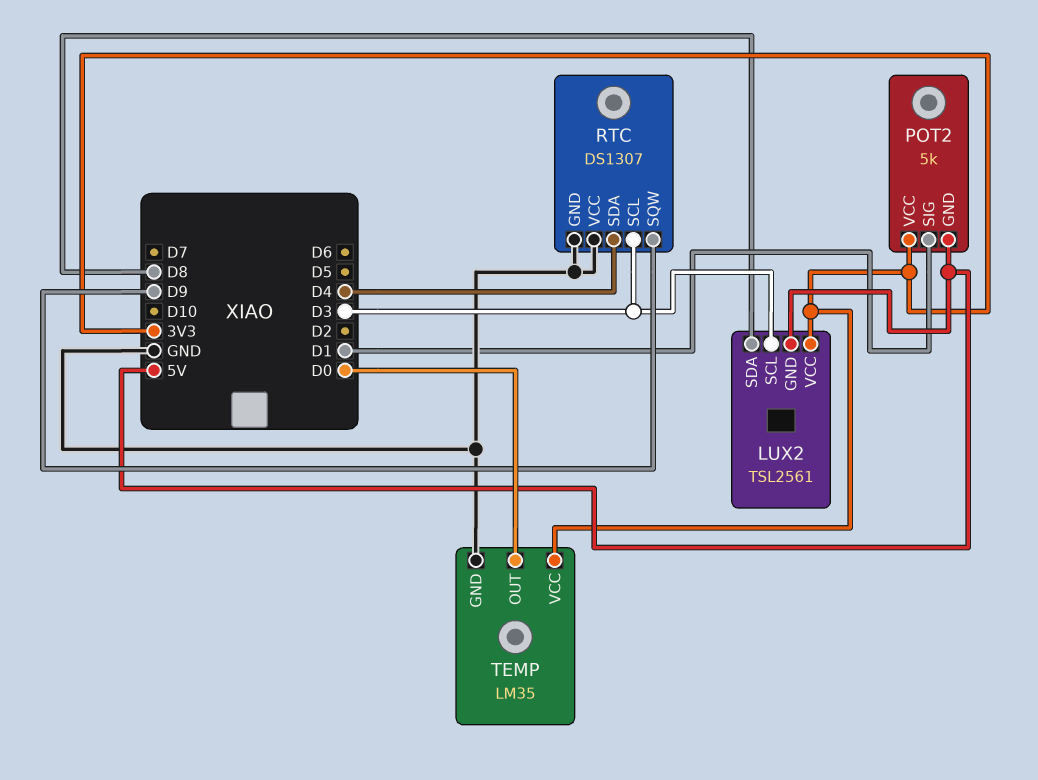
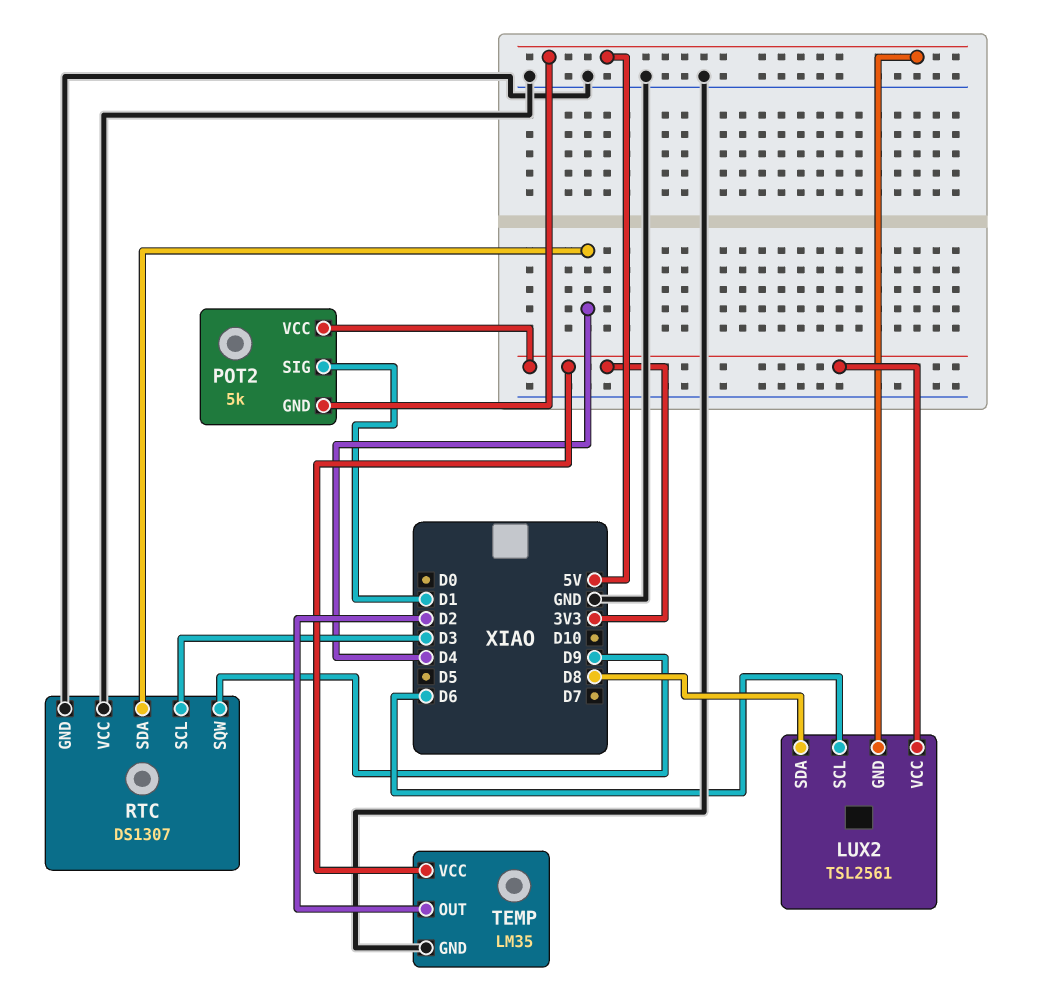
LUX2 pin SCL: D3 -> D6
TEMP pin OUT: D0 -> D2

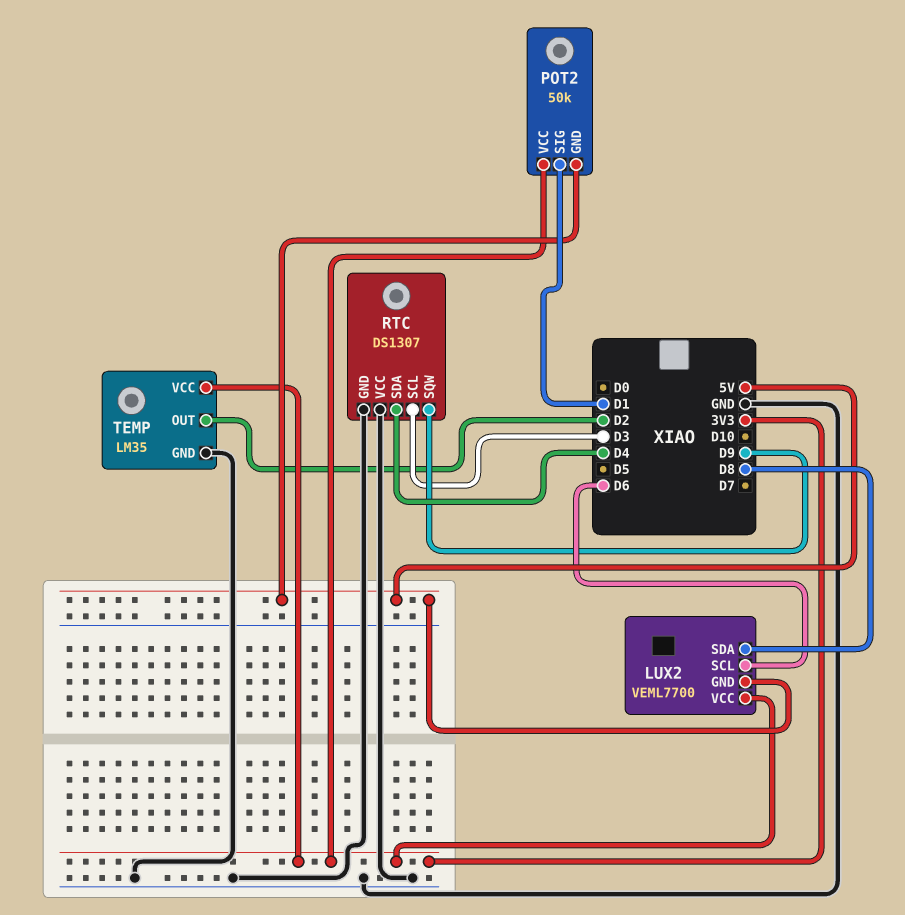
LUX2: TSL2561 -> VEML7700
POT2: 5k -> 50k

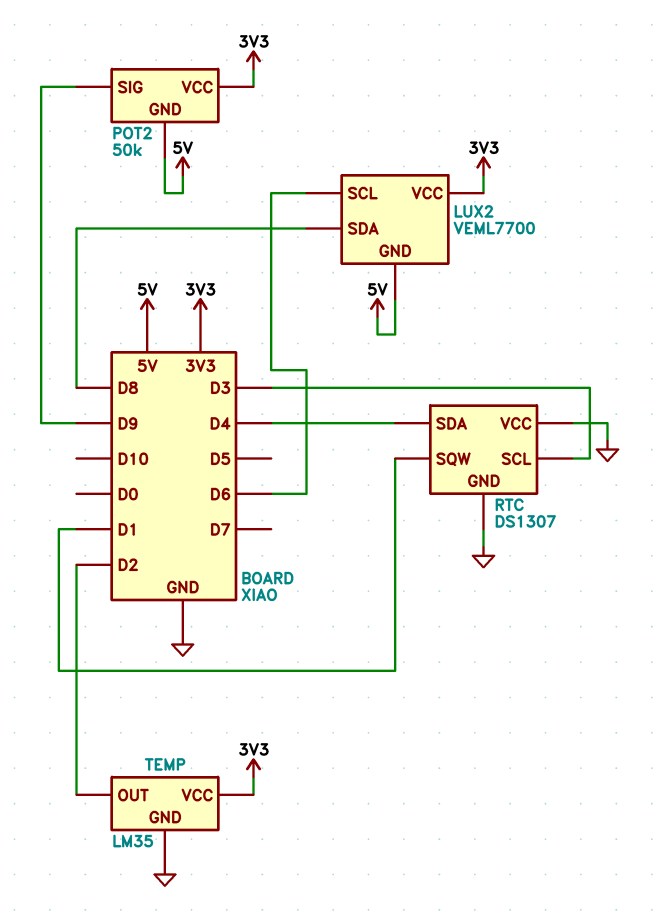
POT2 pin SIG: D1 -> D9
RTC pin SQW: D9 -> D1

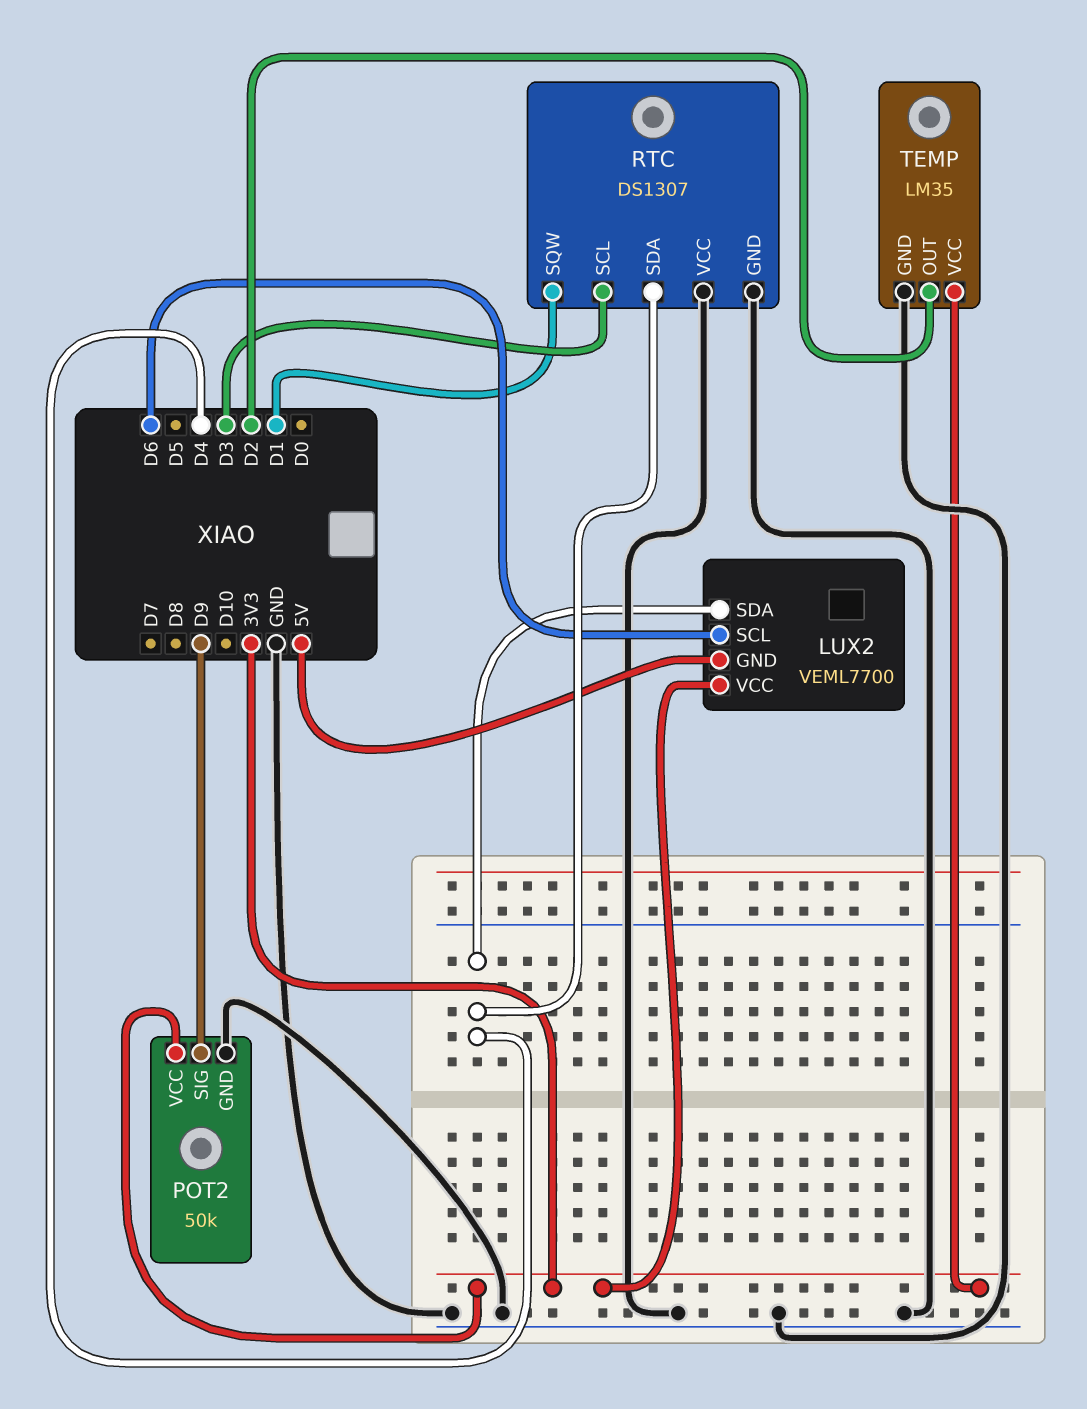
LUX2 pin SDA: D8 -> D4
POT2 pin GND: 5V -> GND

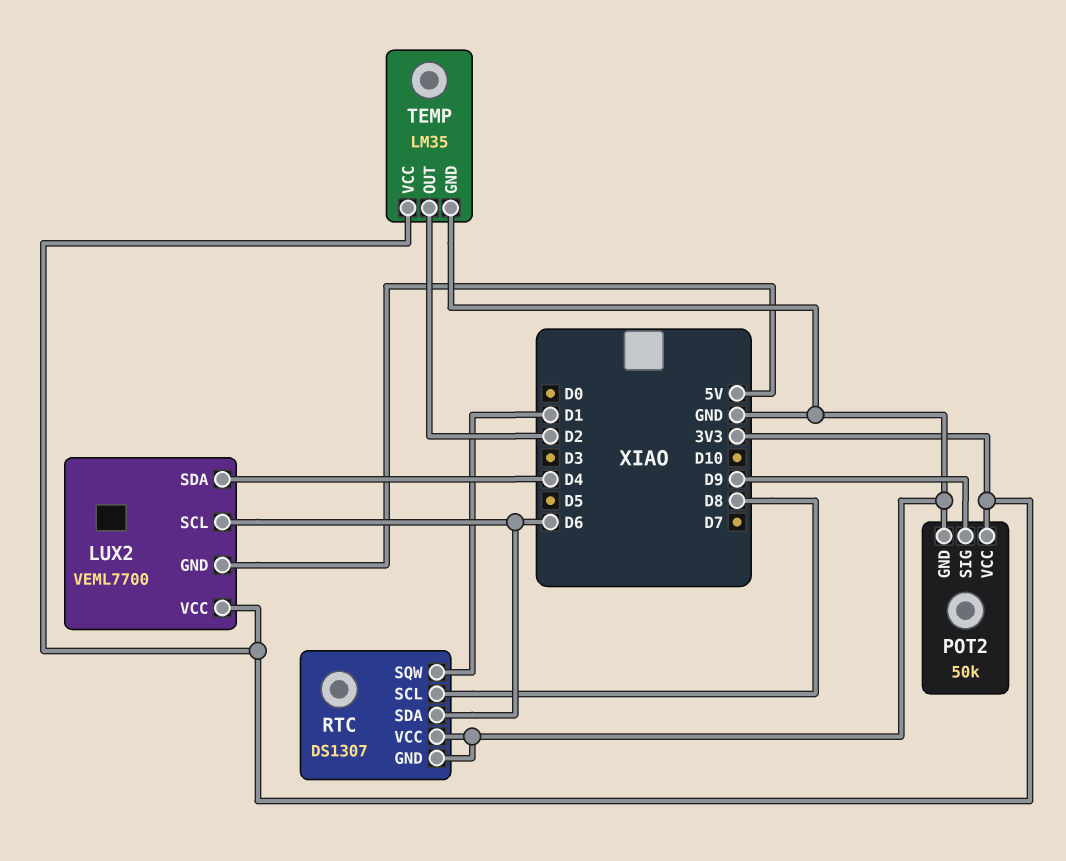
RTC pin SCL: D3 -> D8
RTC pin SDA: D4 -> D6

